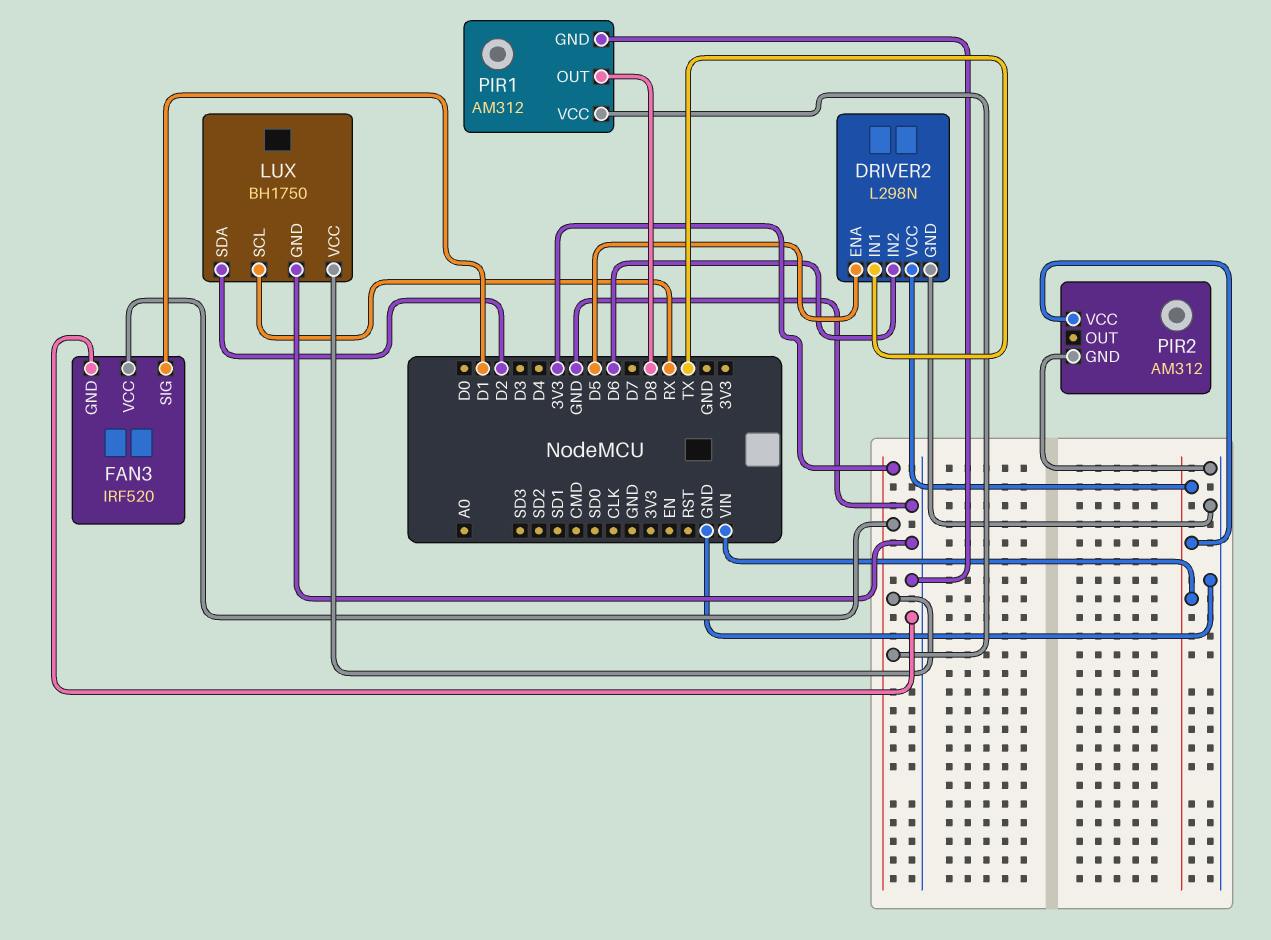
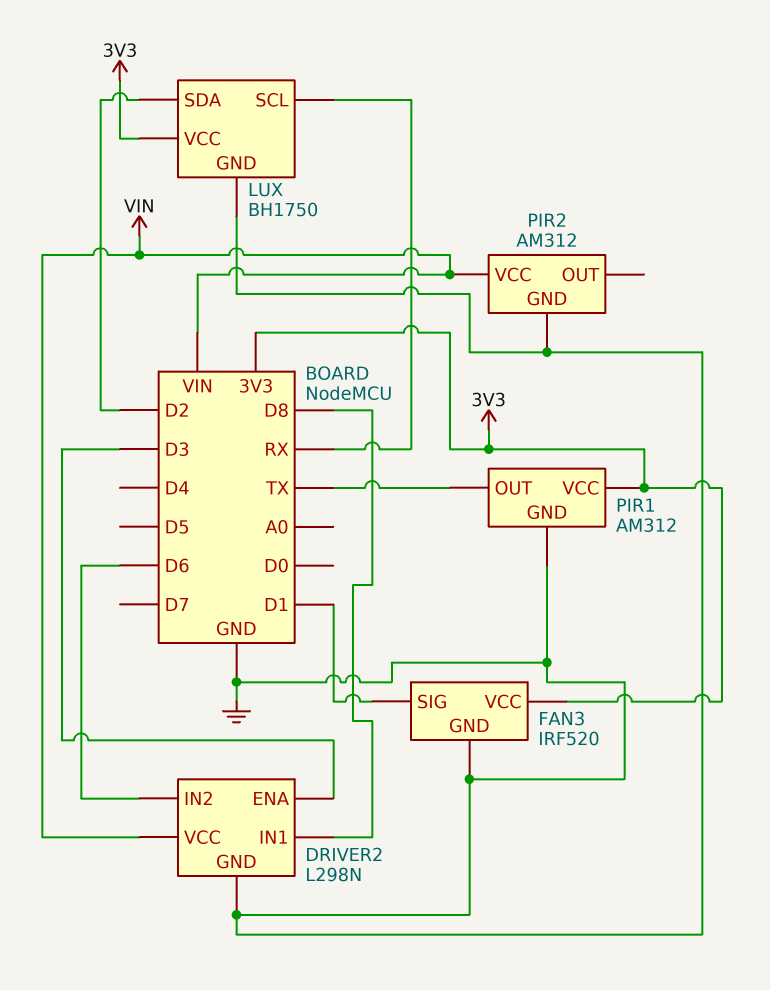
DRIVER2 pin ENA: D5 -> D3
DRIVER2 pin IN1: TX -> D8
PIR1 pin OUT: D8 -> TX

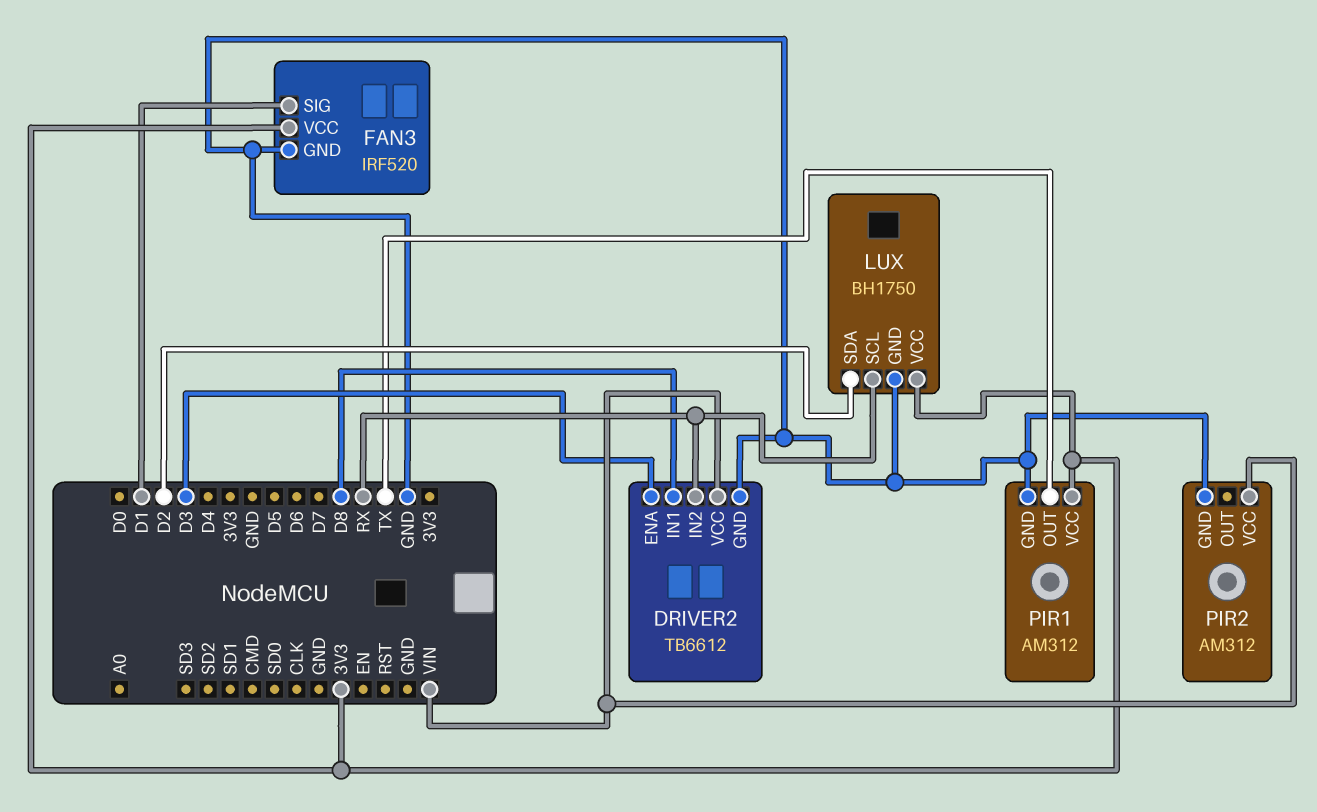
DRIVER2: L298N -> TB6612
DRIVER2 pin IN2: D6 -> RX

